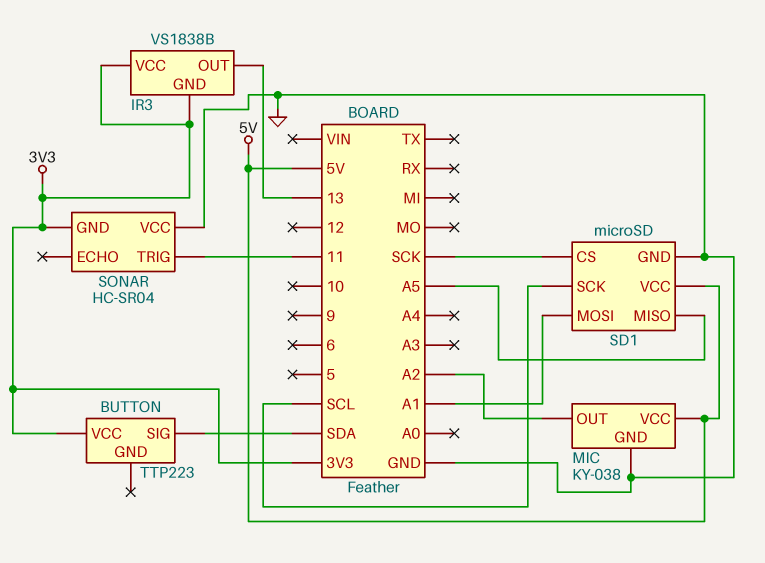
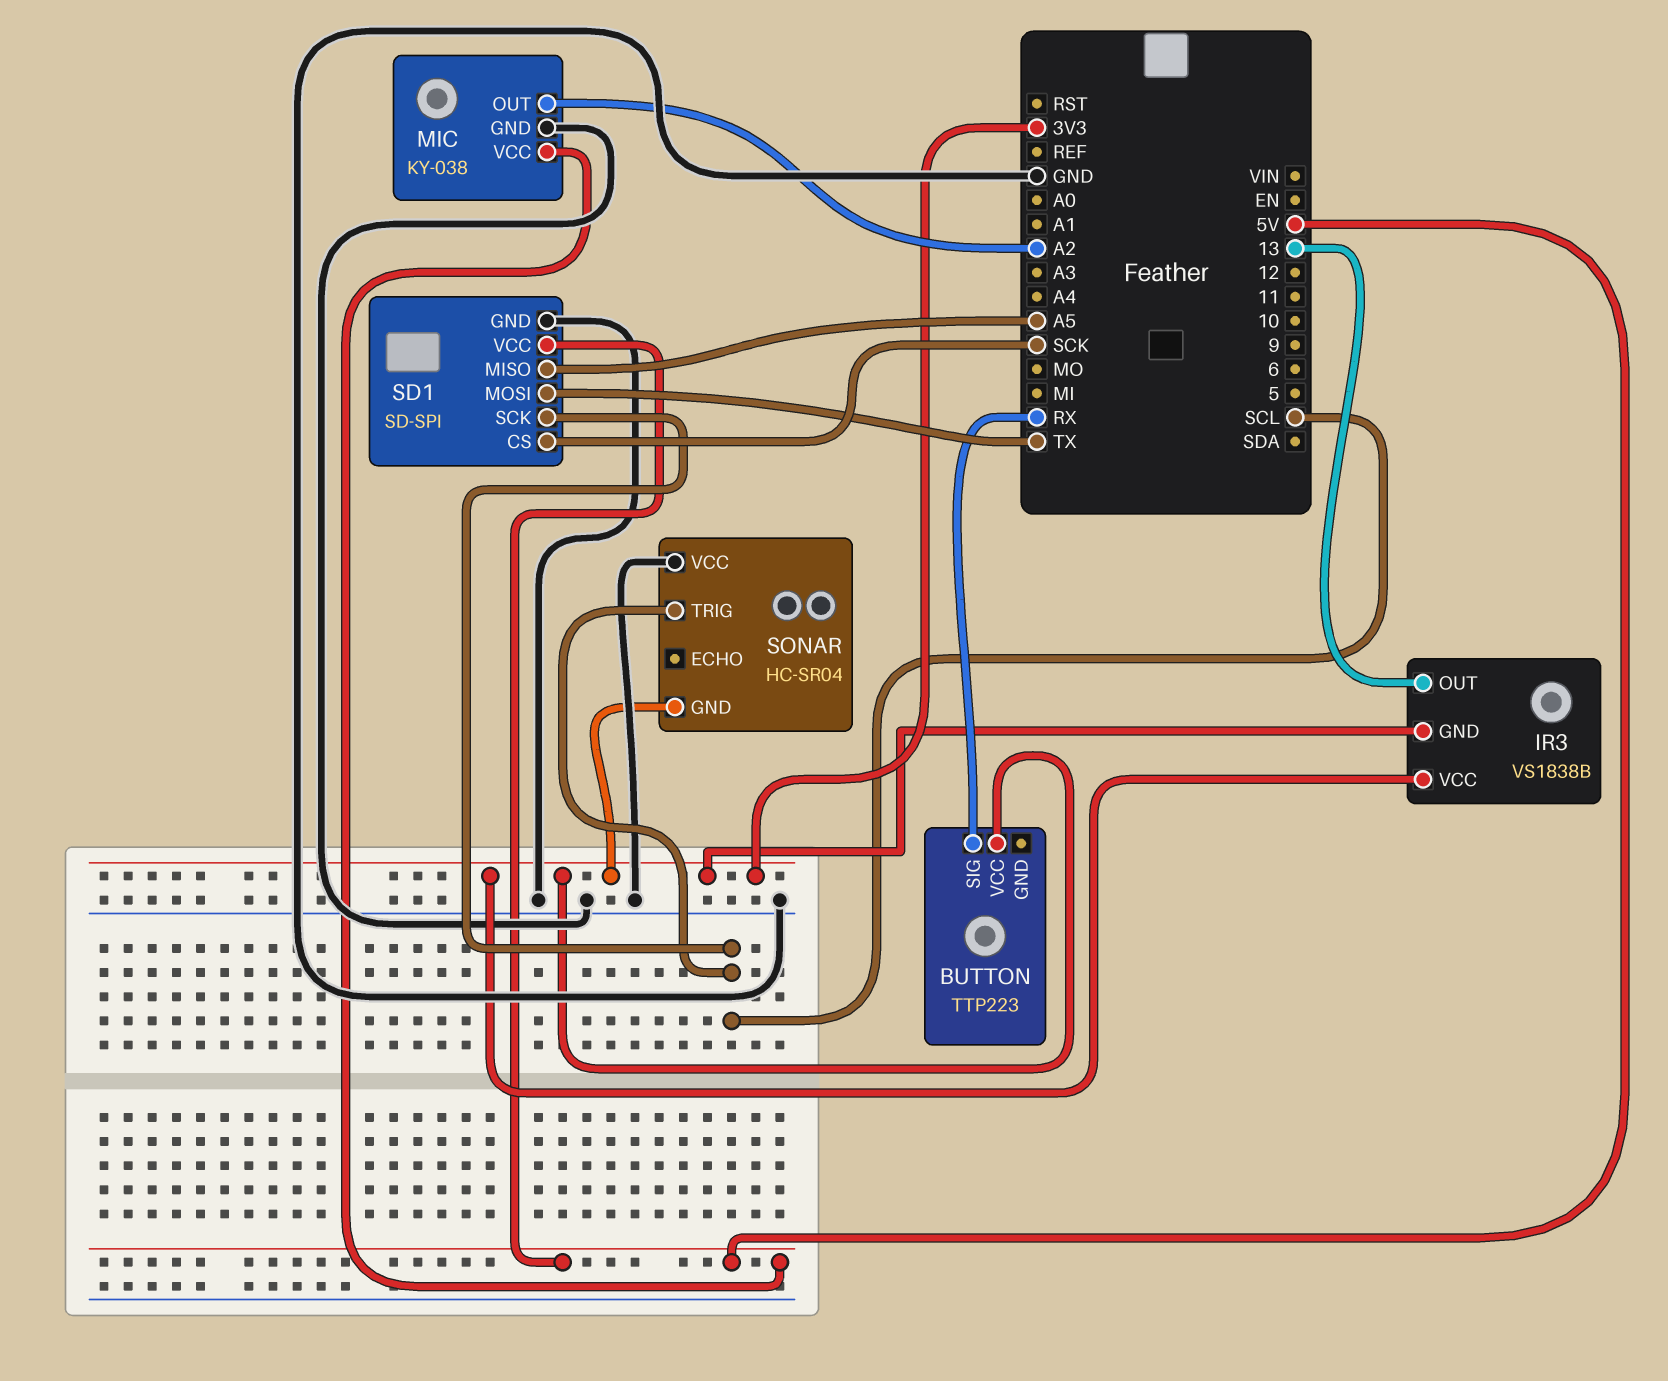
BUTTON pin SIG: SDA -> RX
SD1: microSD -> SD-SPI
SD1 pin MOSI: A1 -> TX
SONAR pin TRIG: 11 -> SCL

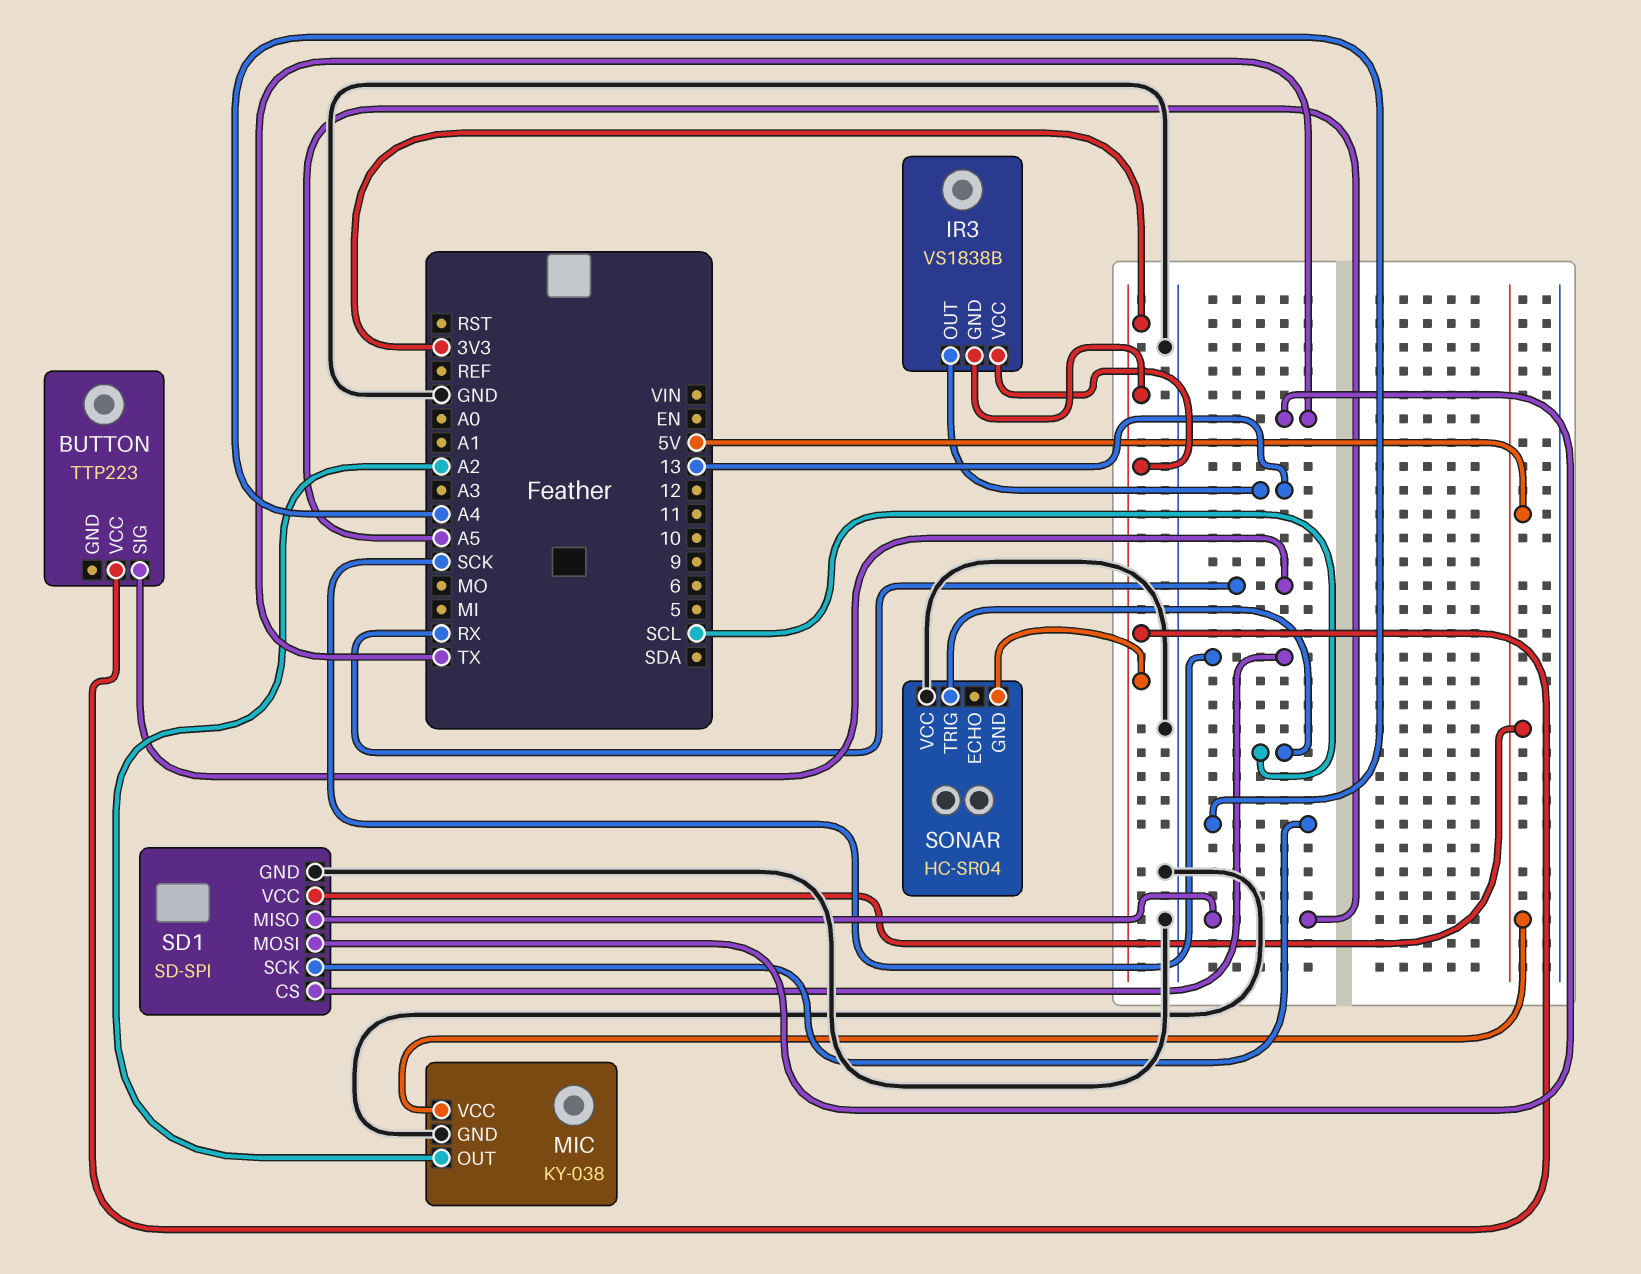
SD1 pin SCK: SCL -> A4

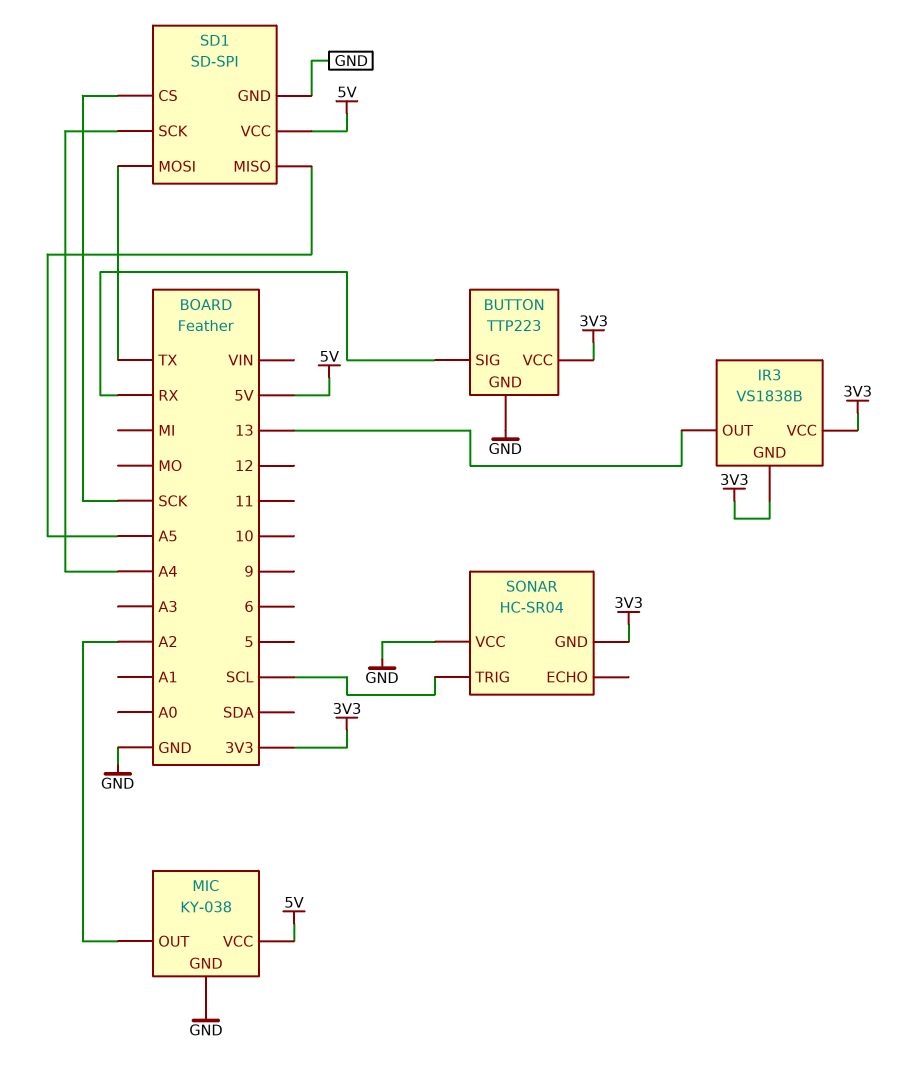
BUTTON pin GND: none -> GND

